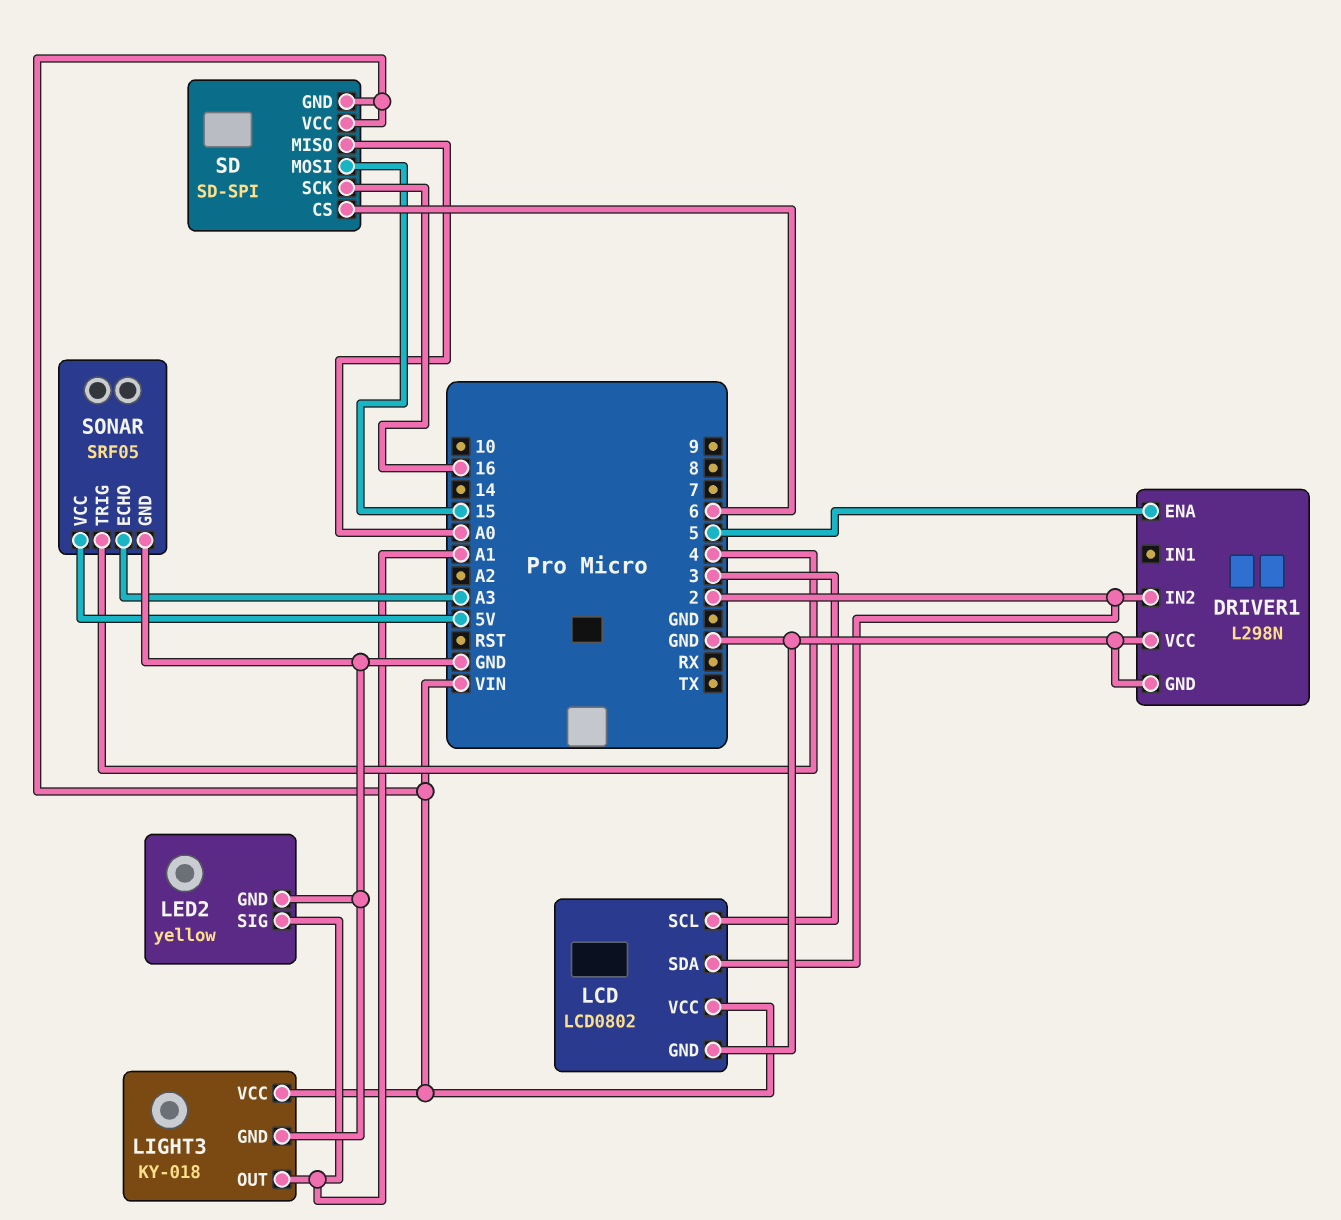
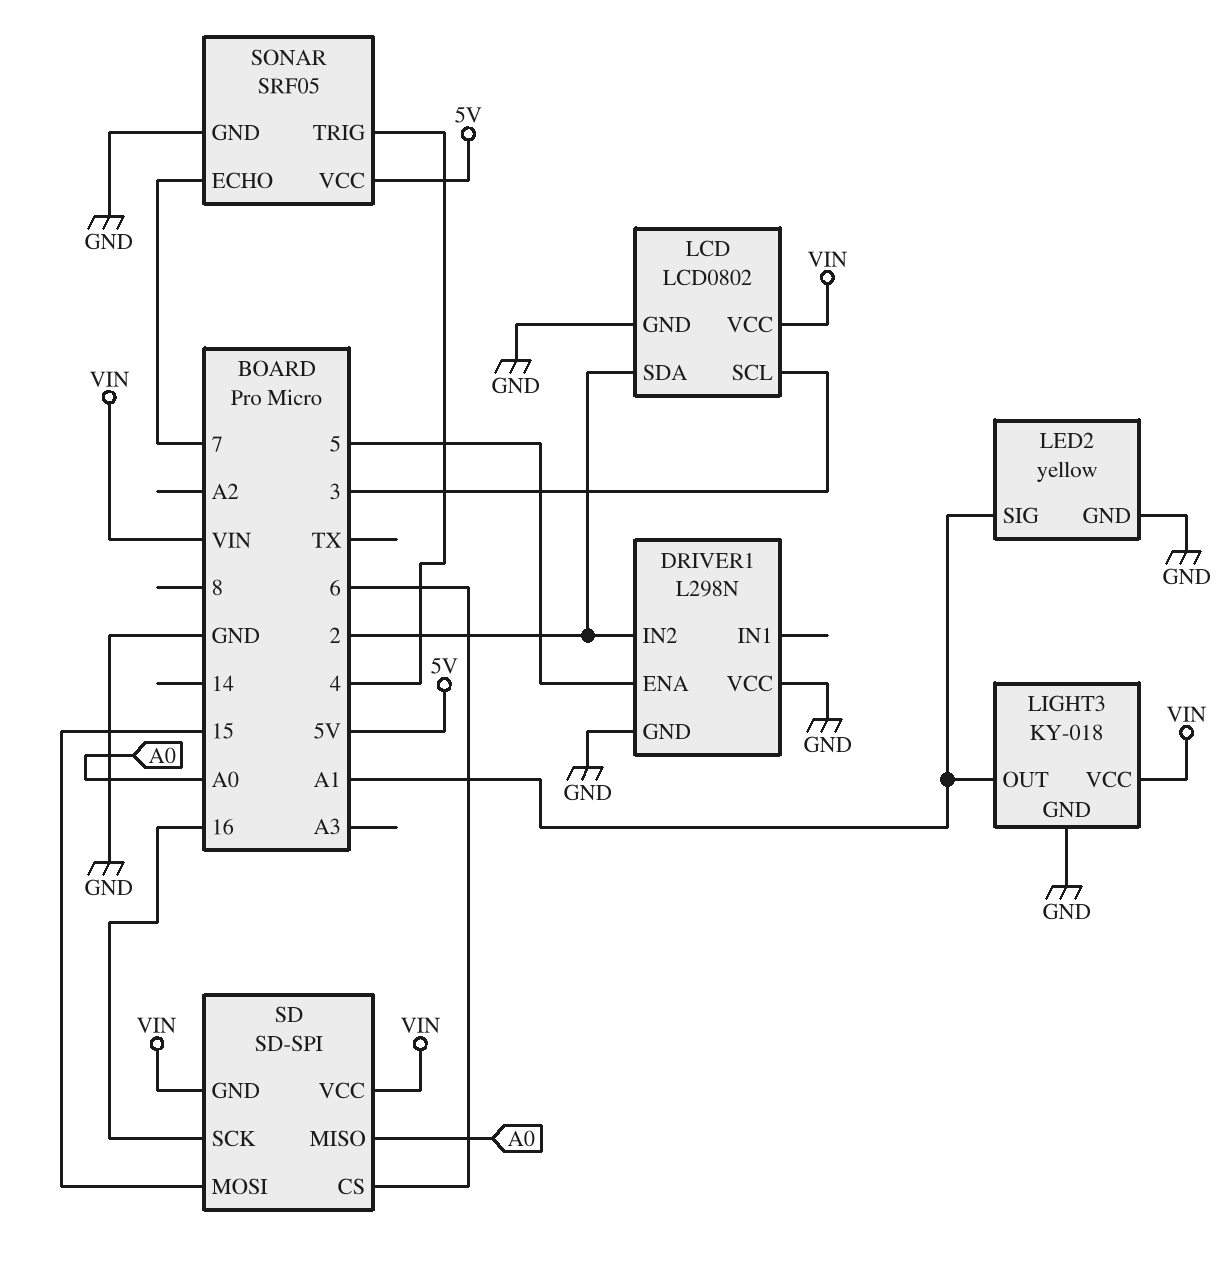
SONAR pin ECHO: A3 -> 7

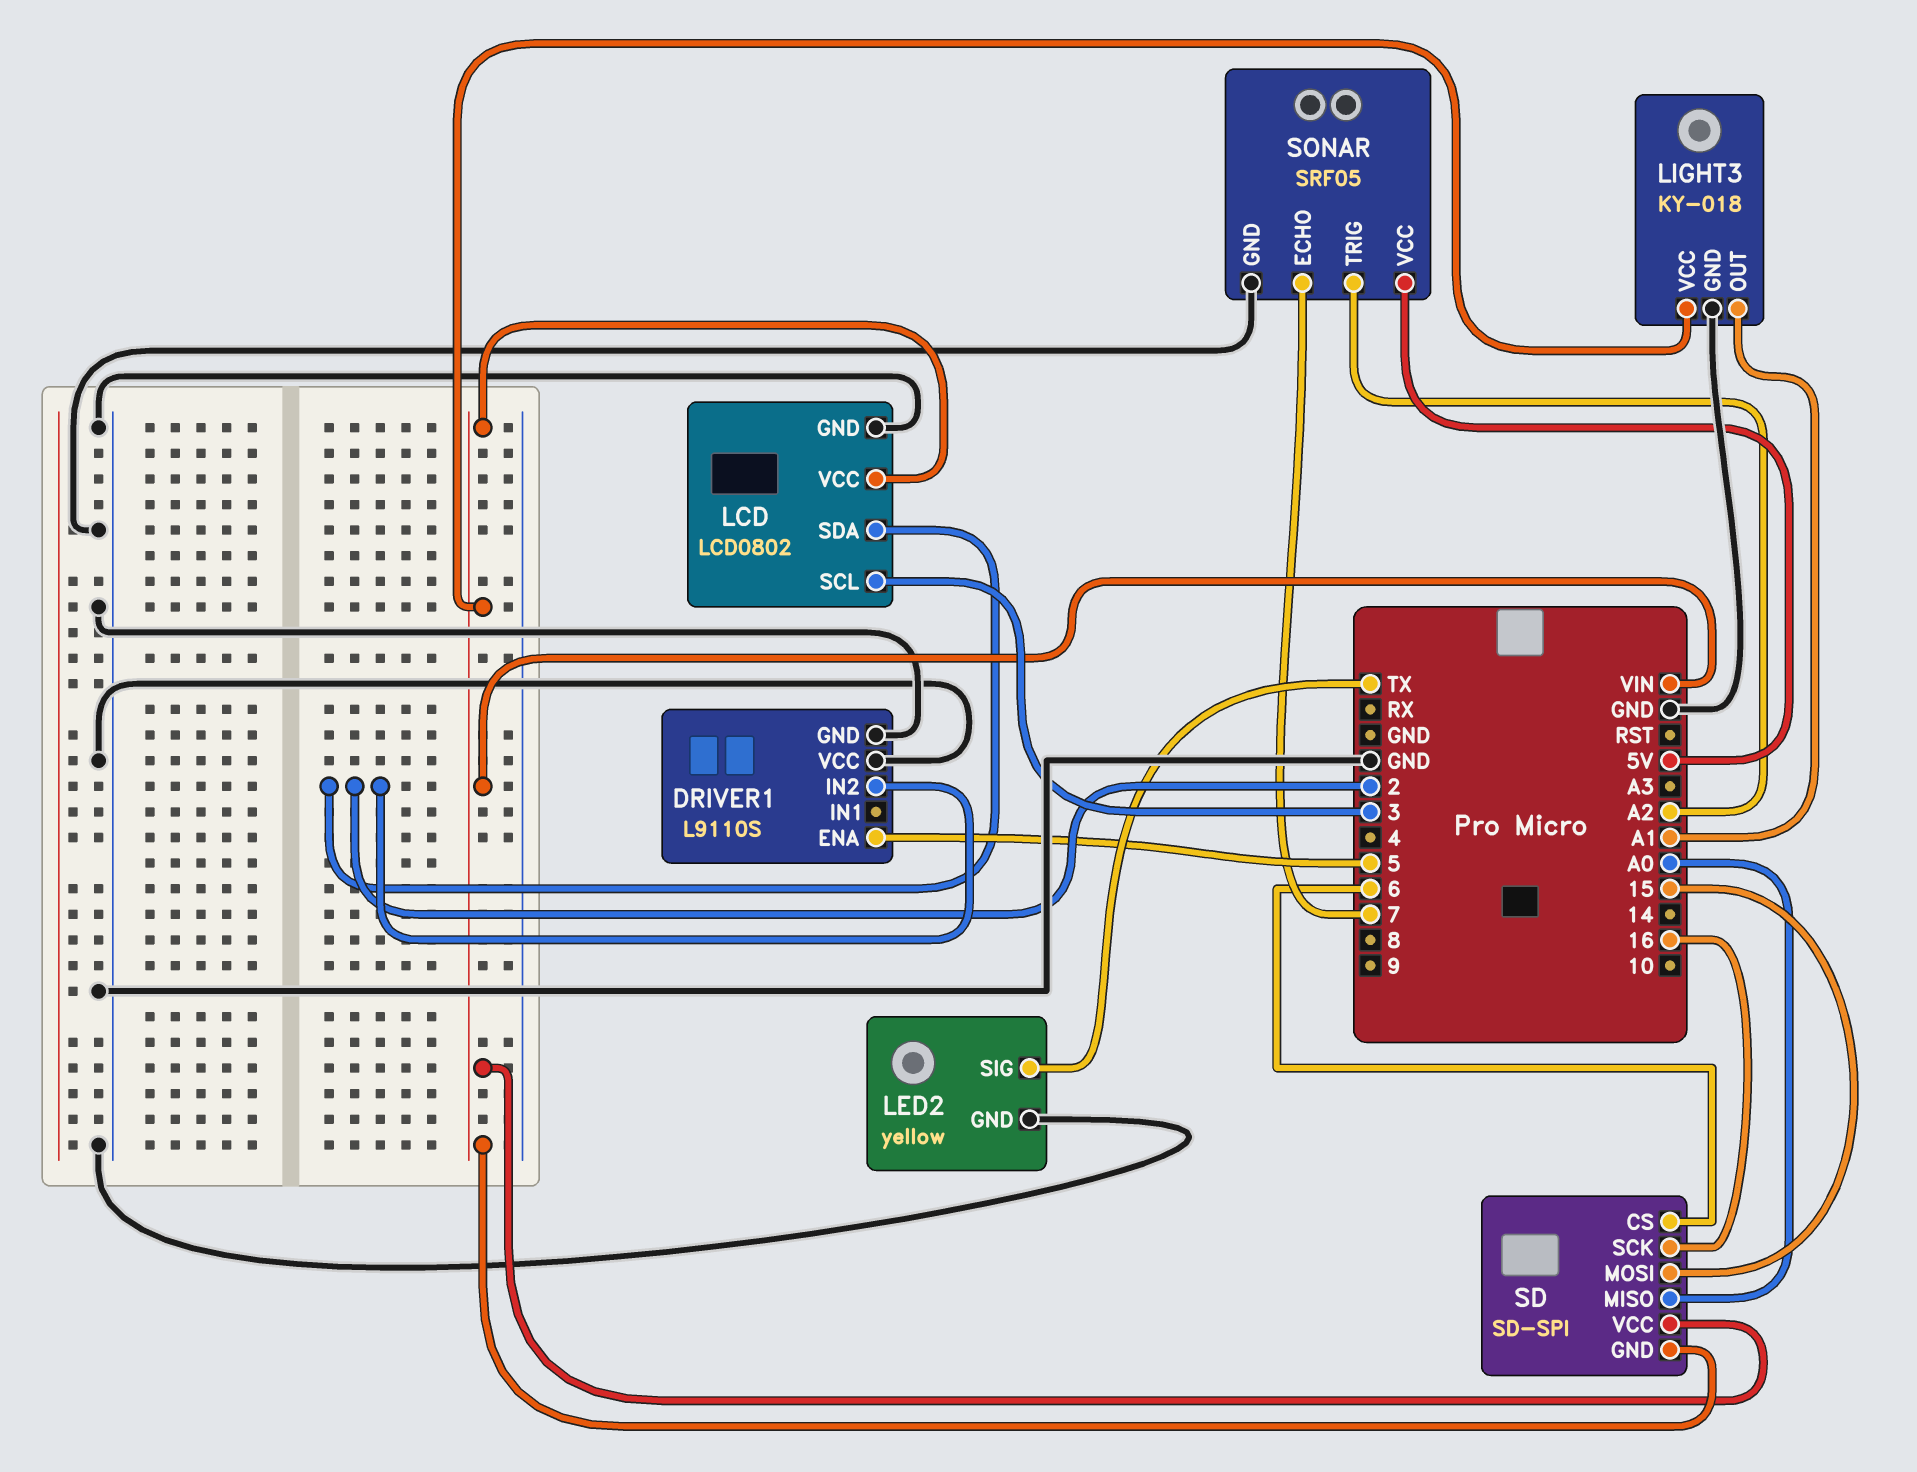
DRIVER1: L298N -> L9110S
LED2 pin SIG: A1 -> TX
SONAR pin TRIG: 4 -> A2

